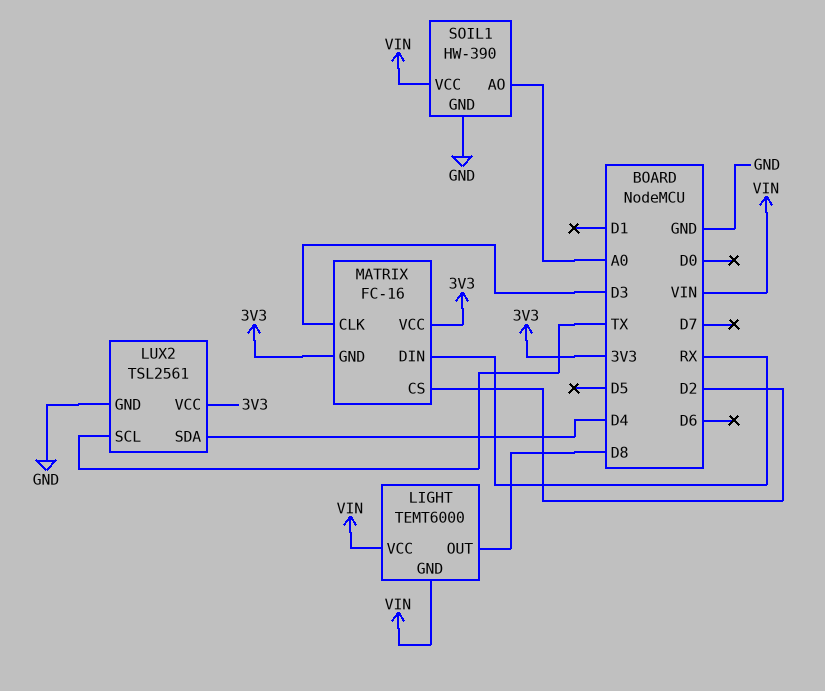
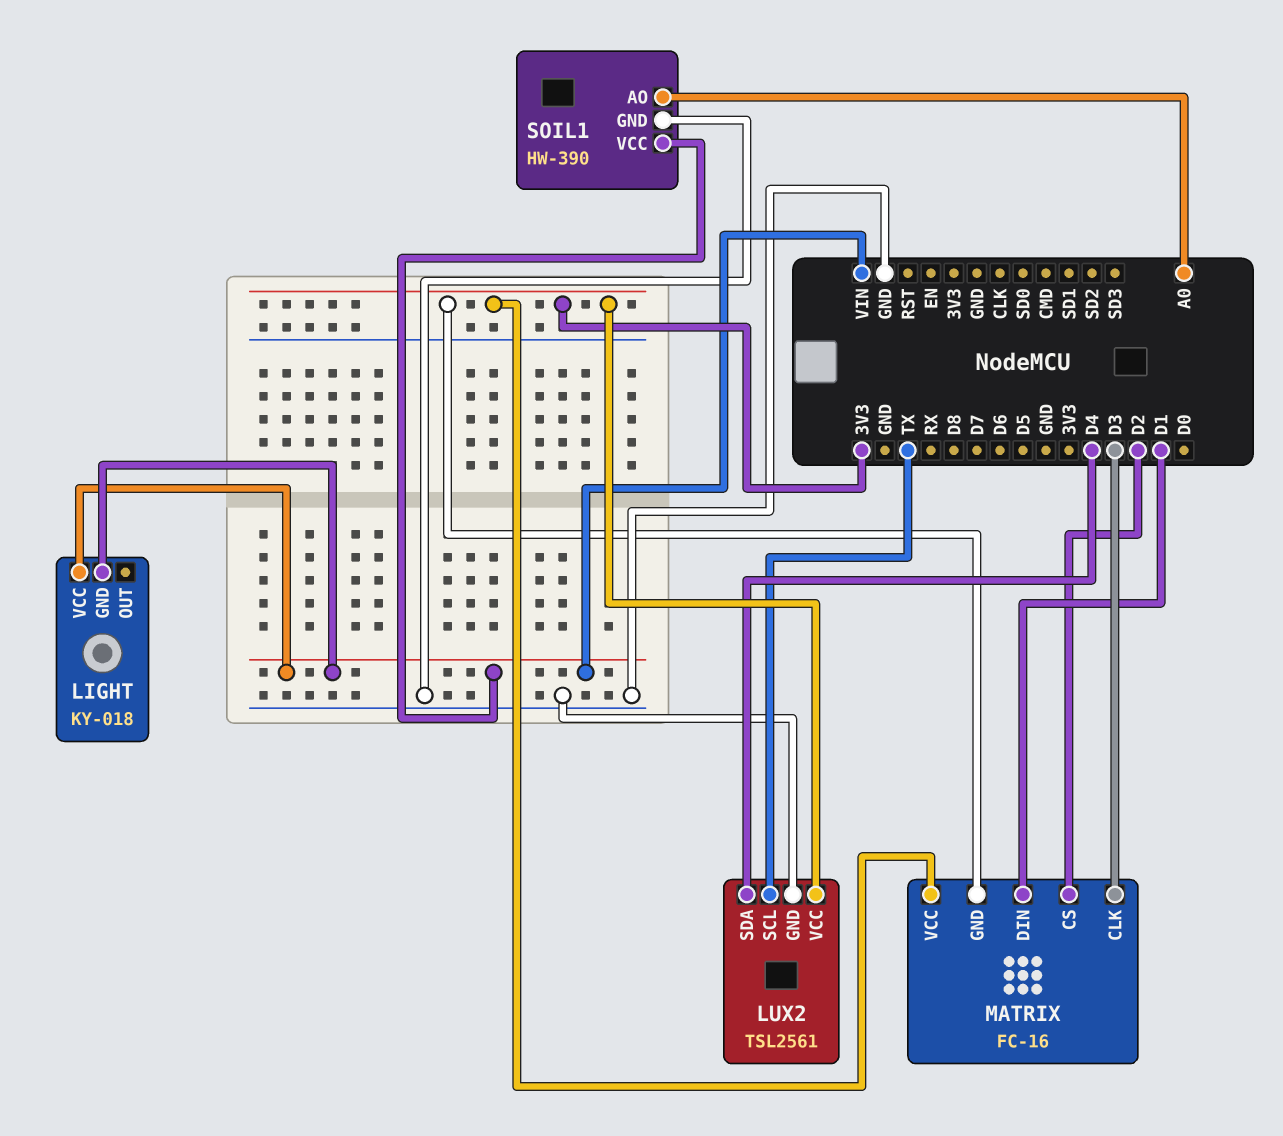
LIGHT: TEMT6000 -> KY-018
LIGHT pin OUT: D8 -> none
MATRIX pin DIN: RX -> D1

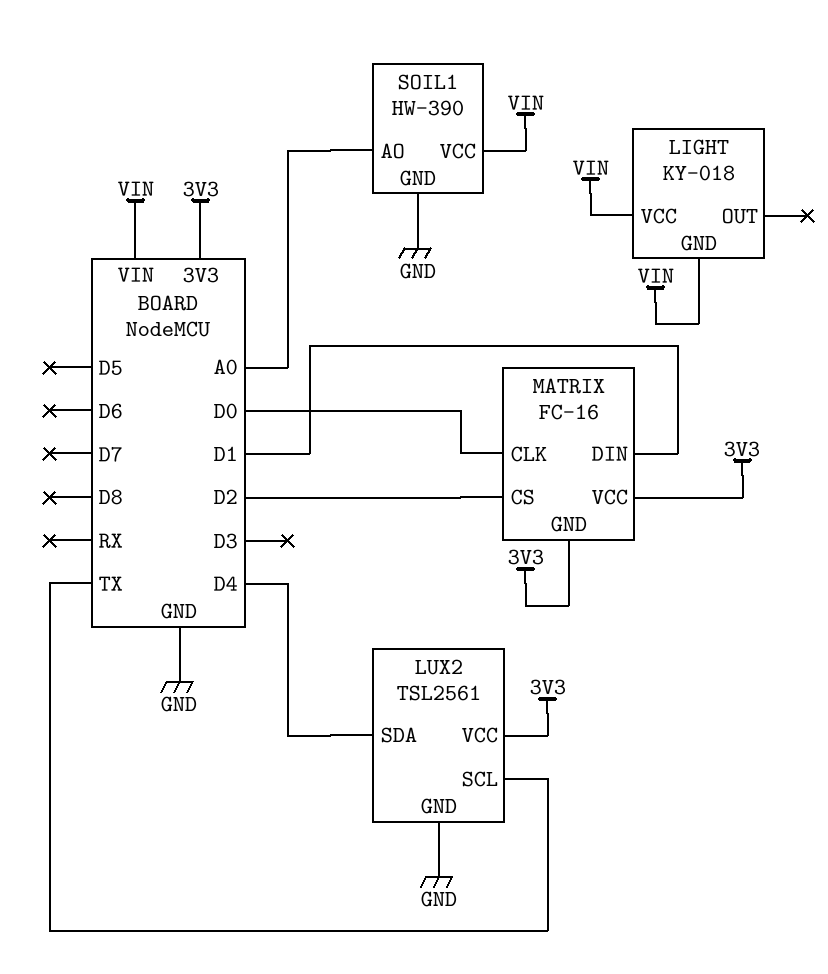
MATRIX pin CLK: D3 -> D0

